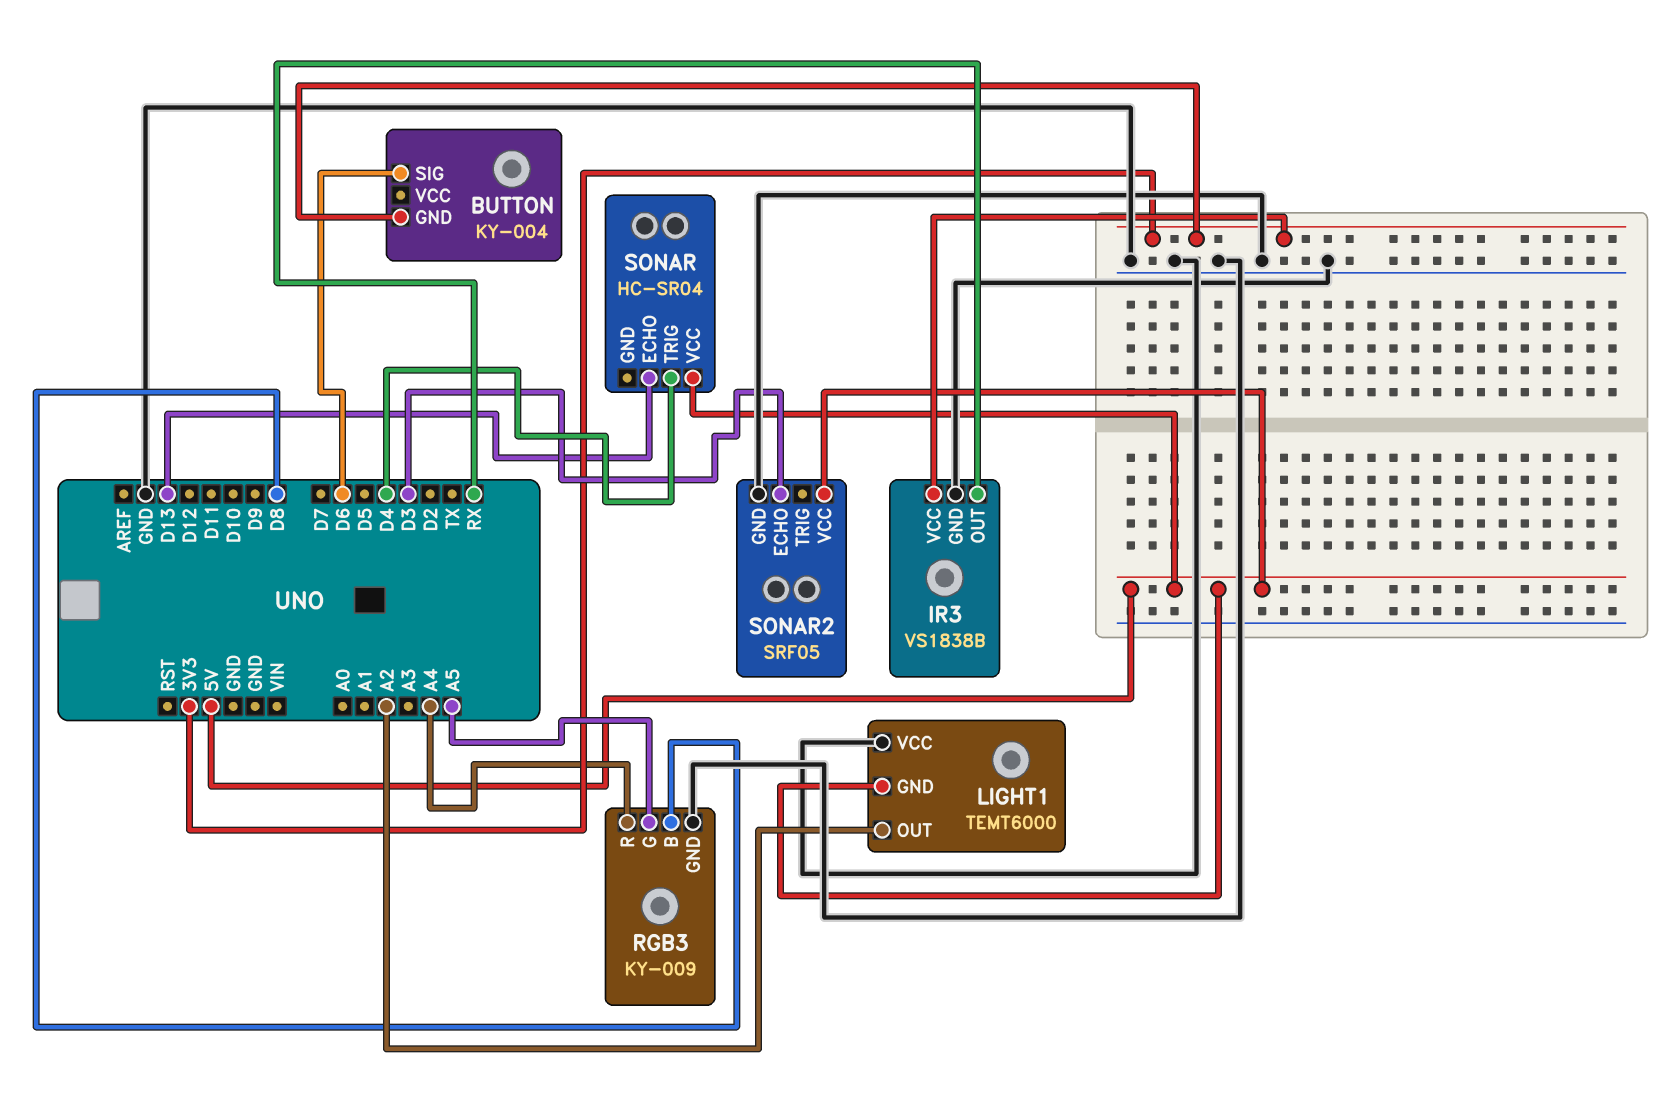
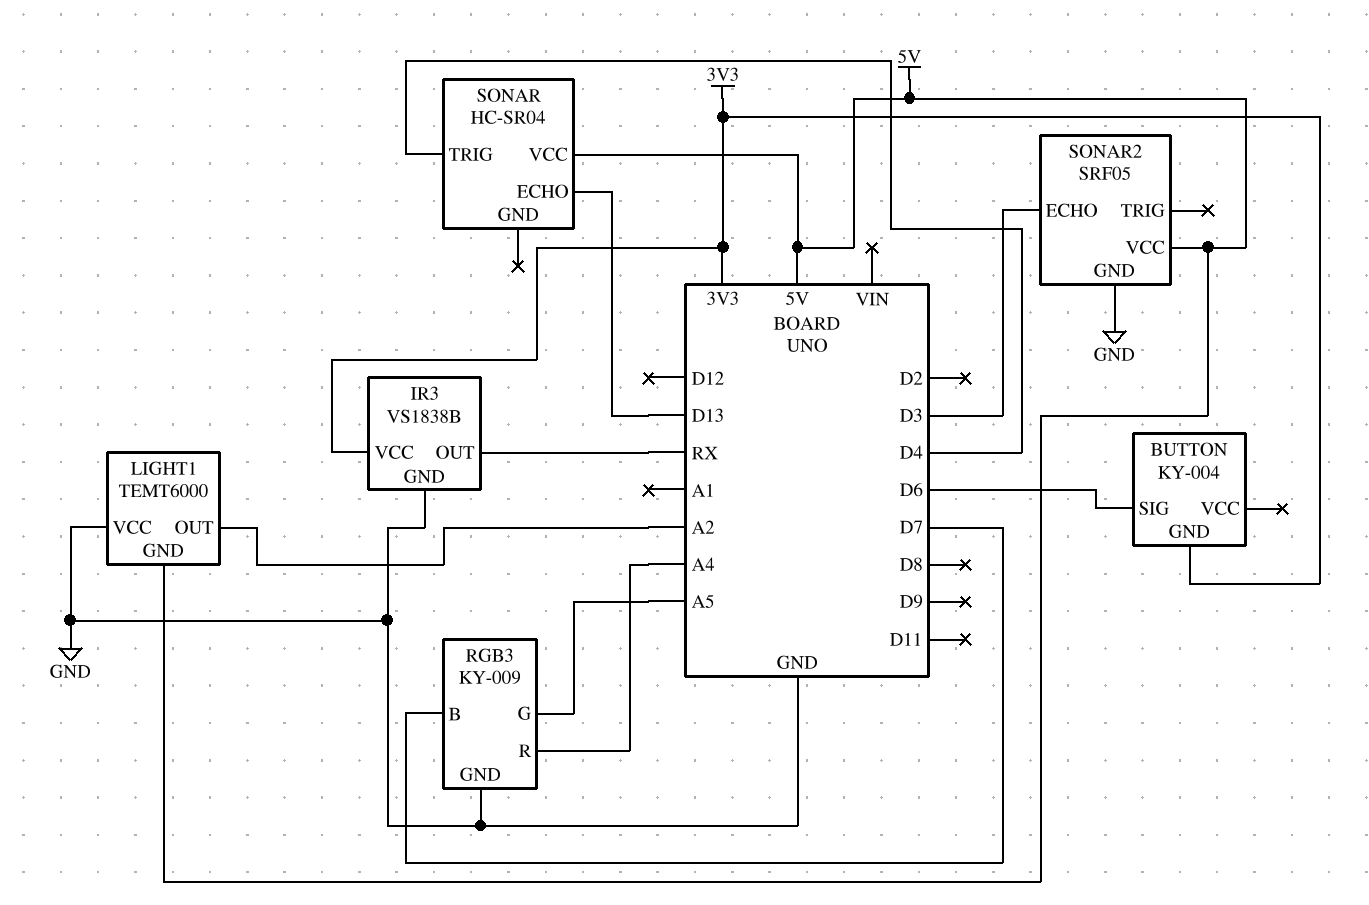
RGB3 pin B: D8 -> D7

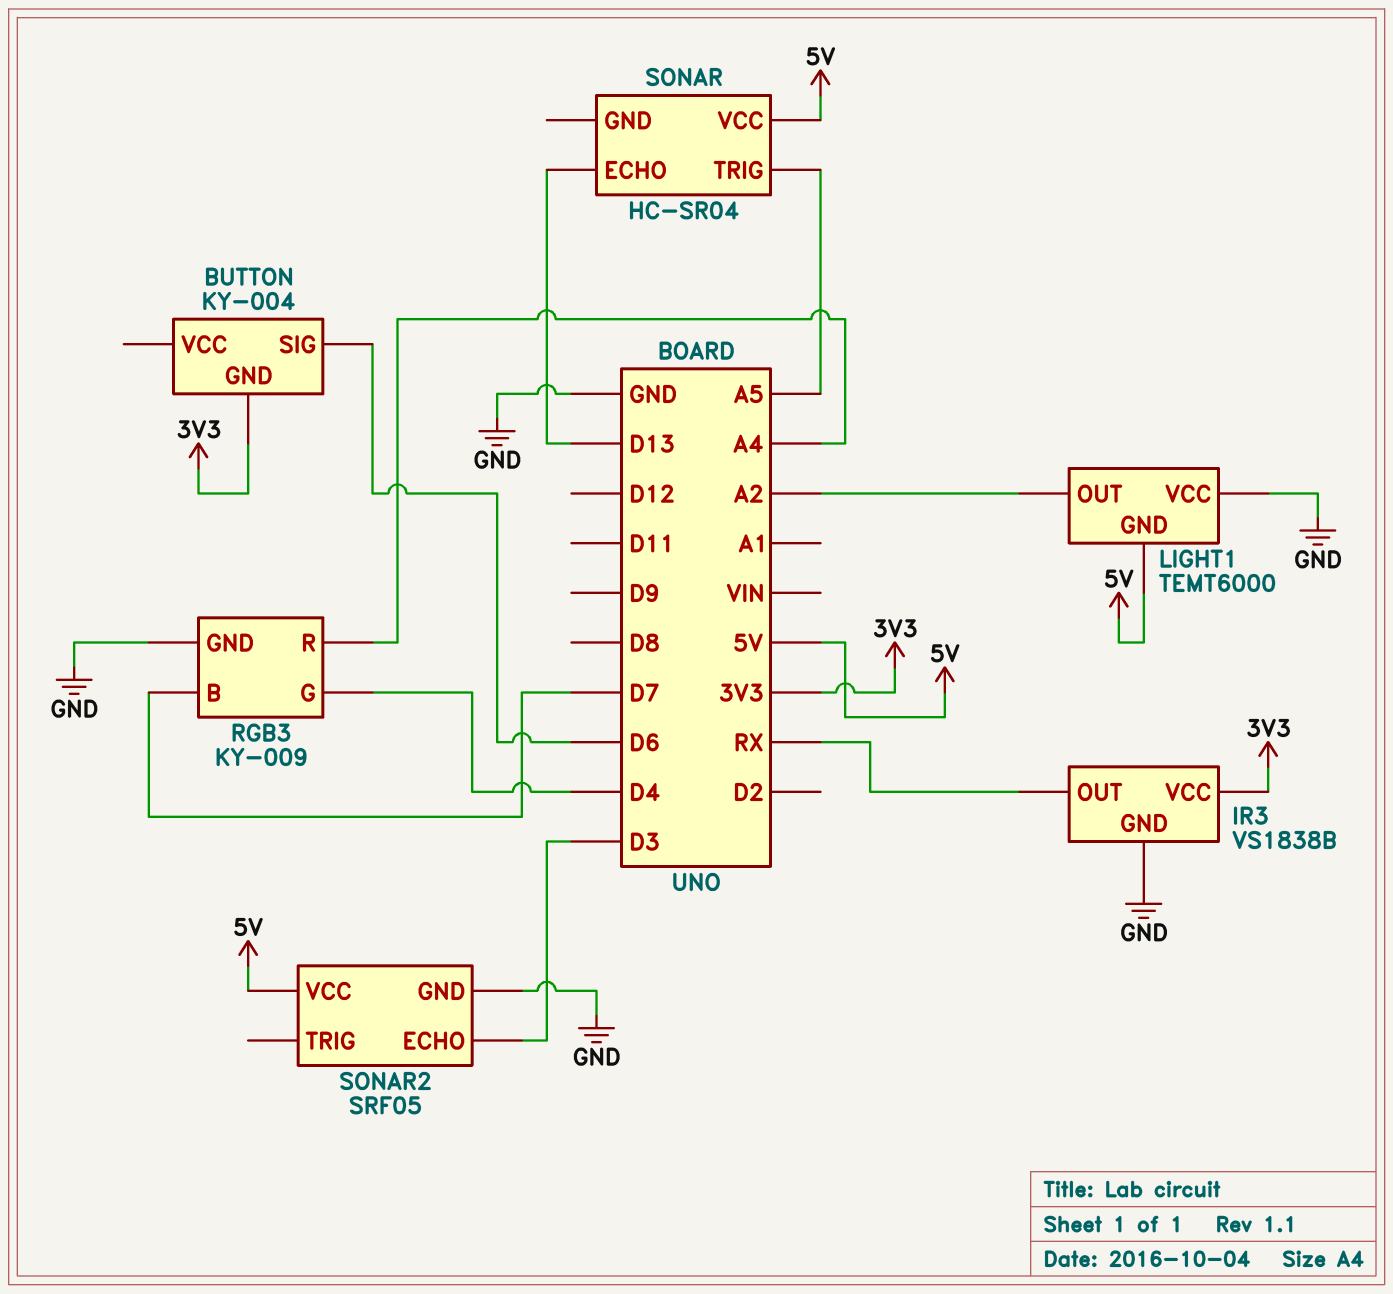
RGB3 pin G: A5 -> D4
SONAR pin TRIG: D4 -> A5

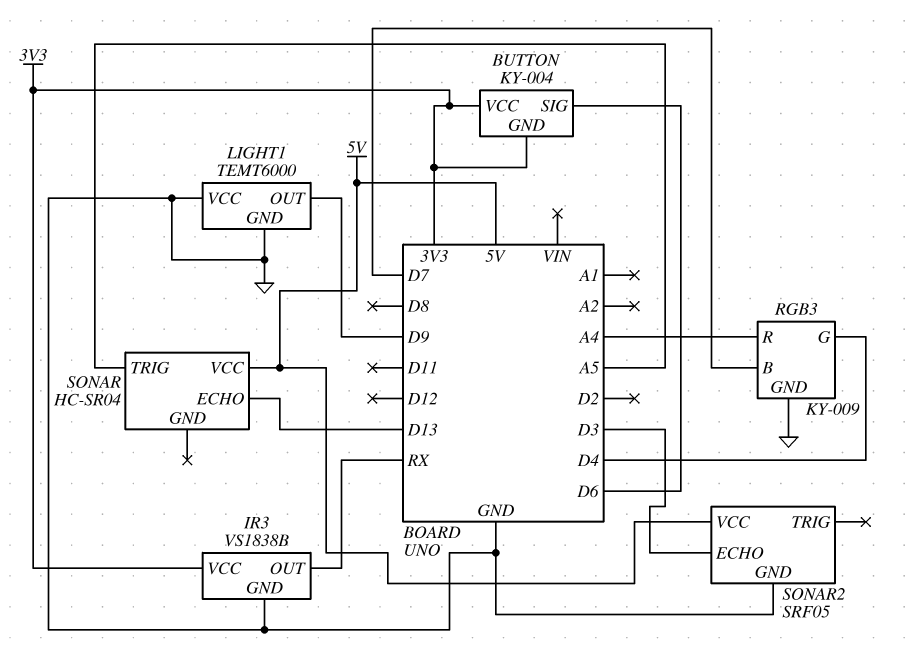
BUTTON pin VCC: none -> 3V3
LIGHT1 pin GND: 5V -> GND
LIGHT1 pin OUT: A2 -> D9

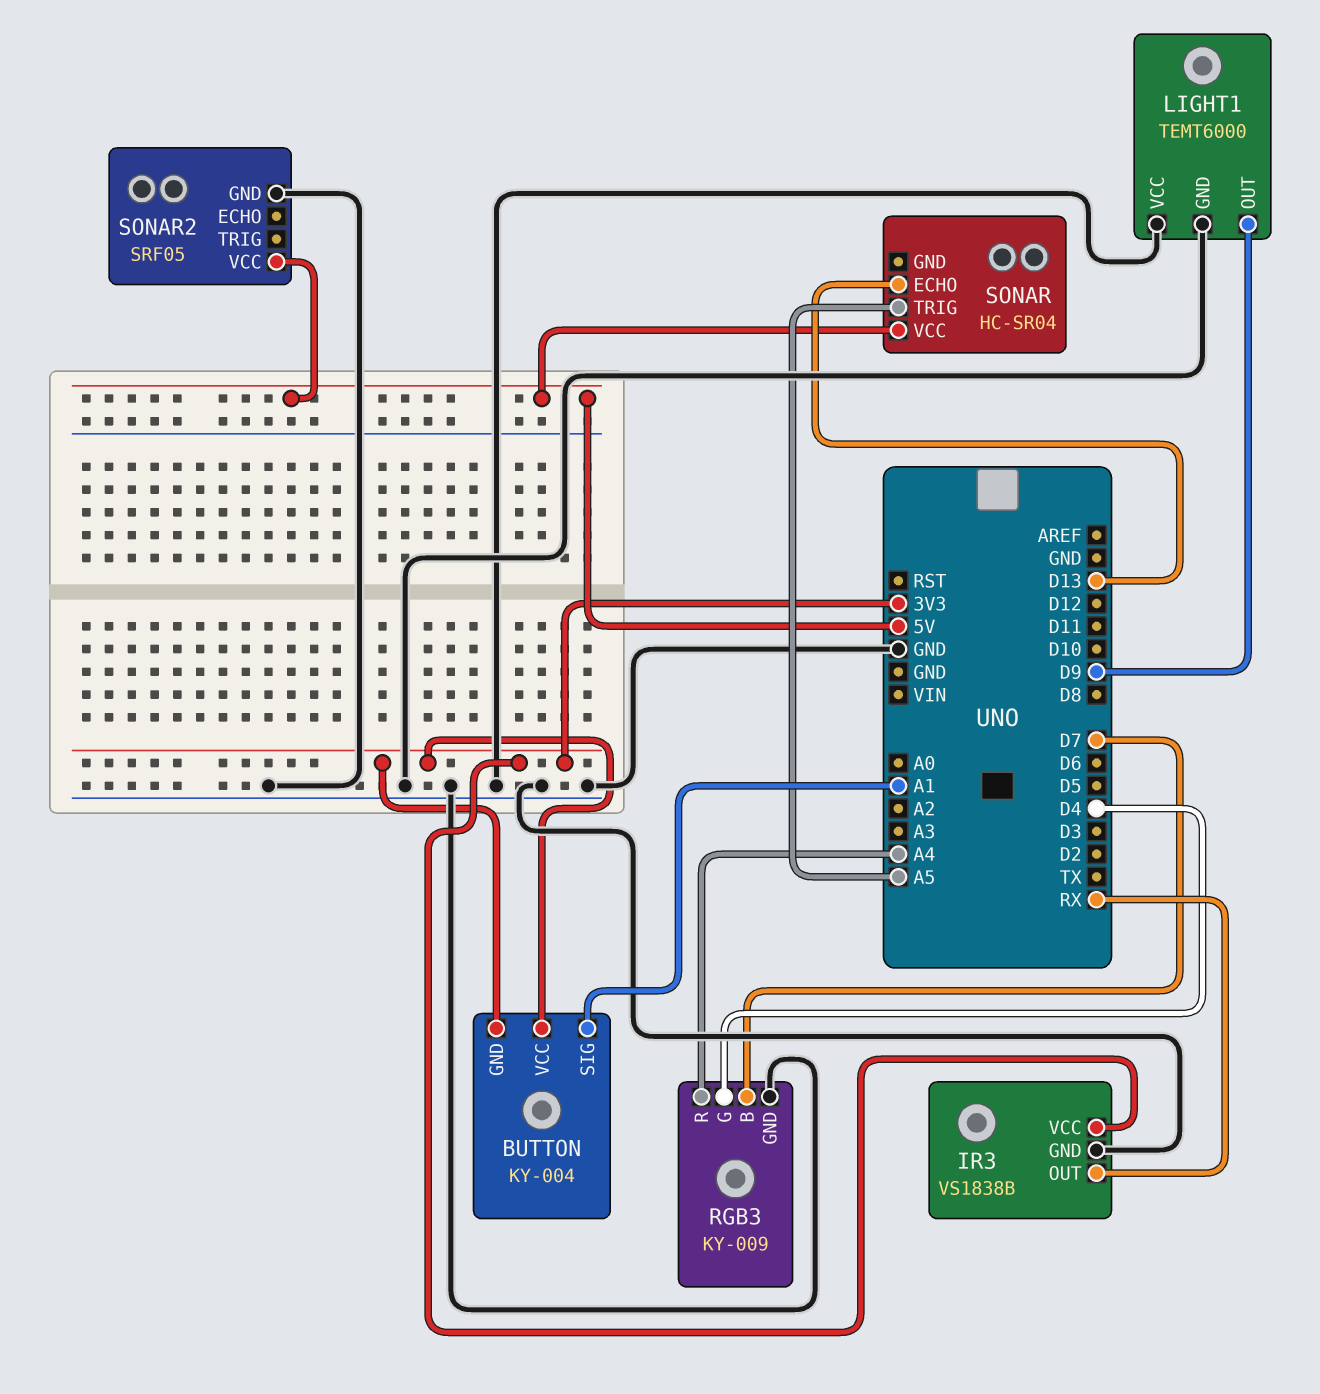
BUTTON pin SIG: D6 -> A1
SONAR2 pin ECHO: D3 -> none

